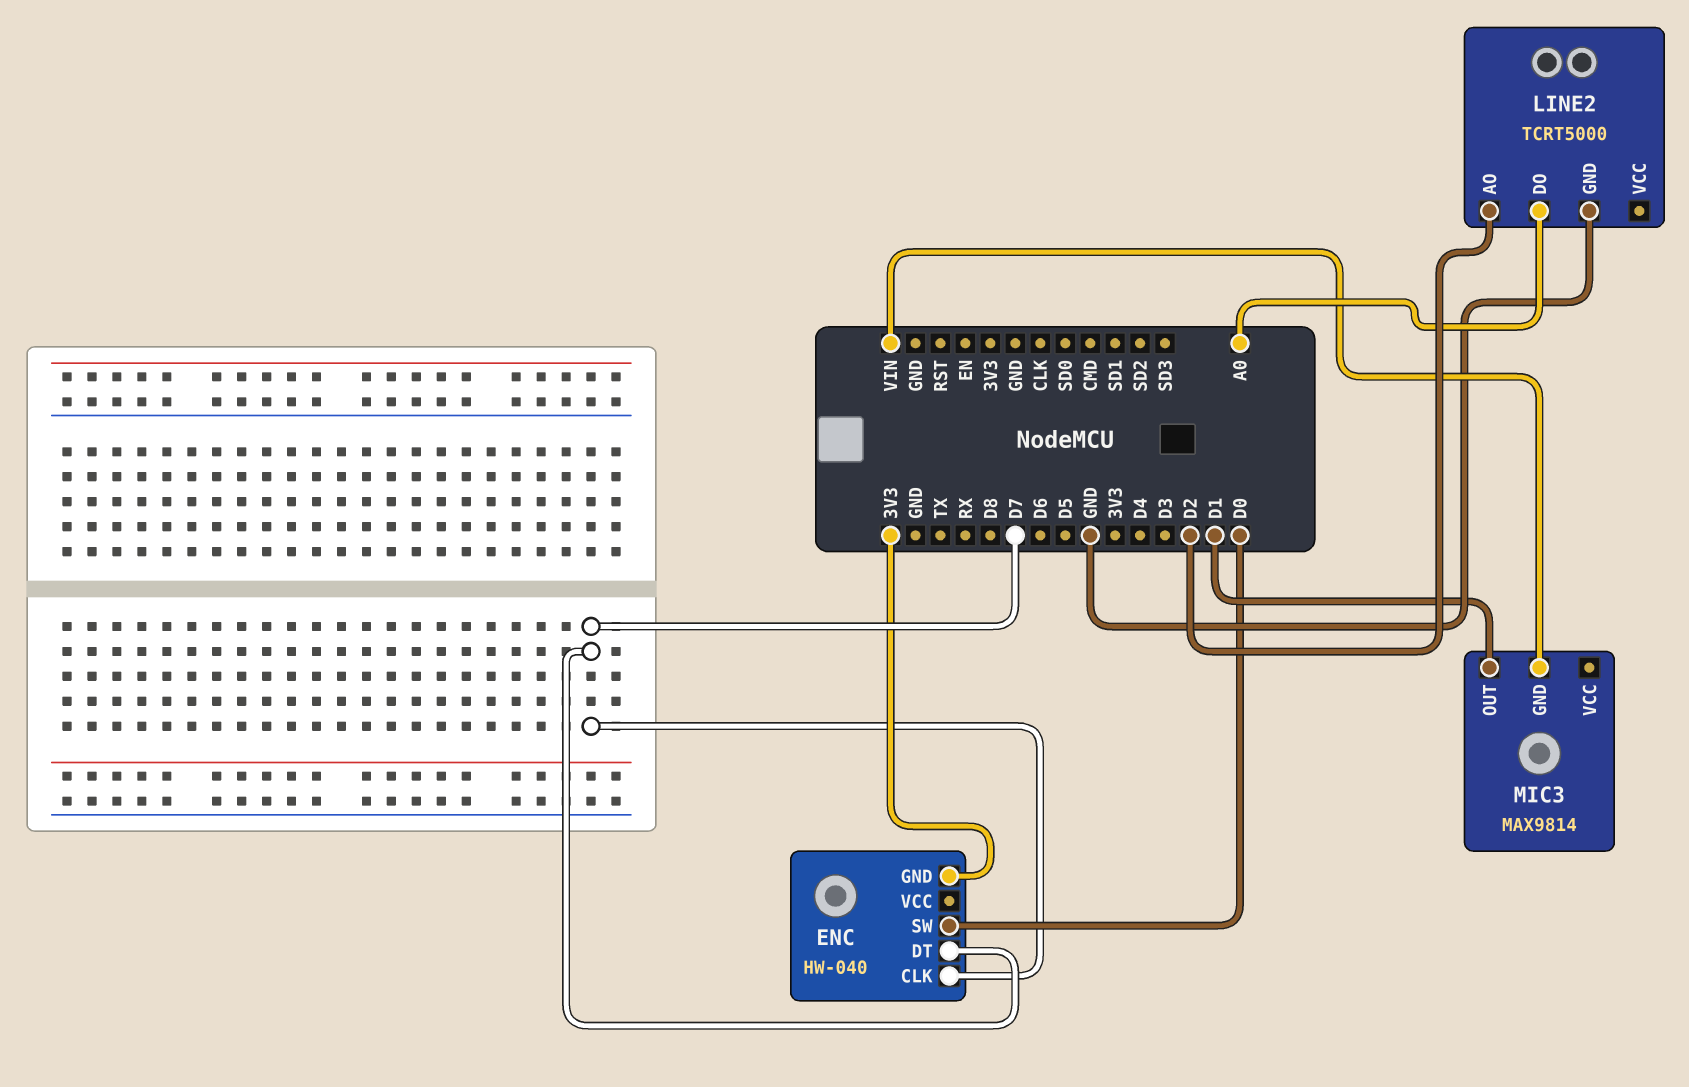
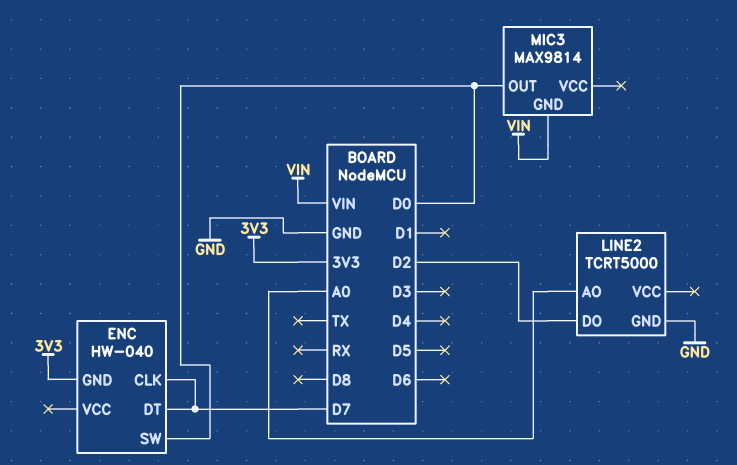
LINE2 pin AO: D2 -> A0
LINE2 pin DO: A0 -> D2
MIC3 pin OUT: D1 -> D0

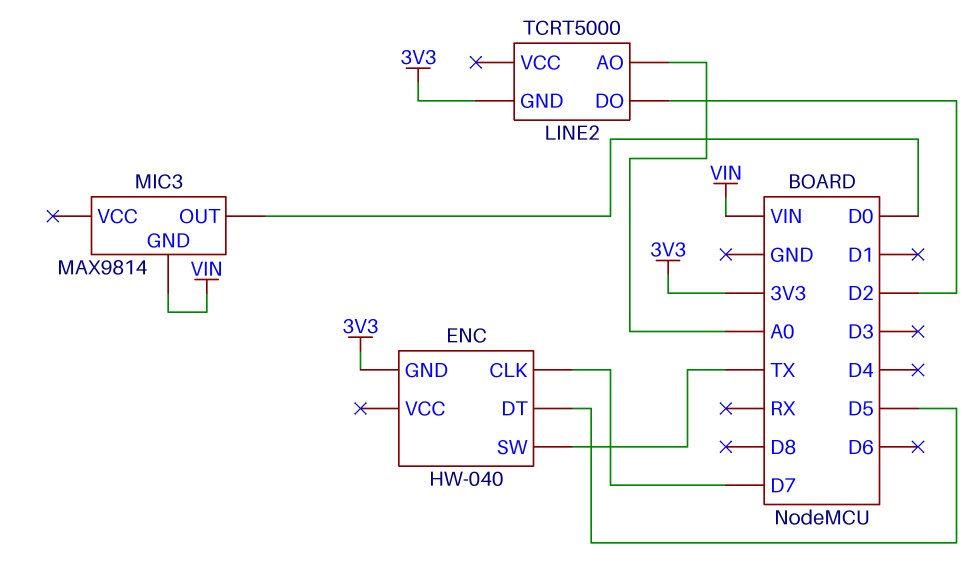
ENC pin DT: D7 -> D5
ENC pin SW: D0 -> TX
LINE2 pin GND: GND -> 3V3

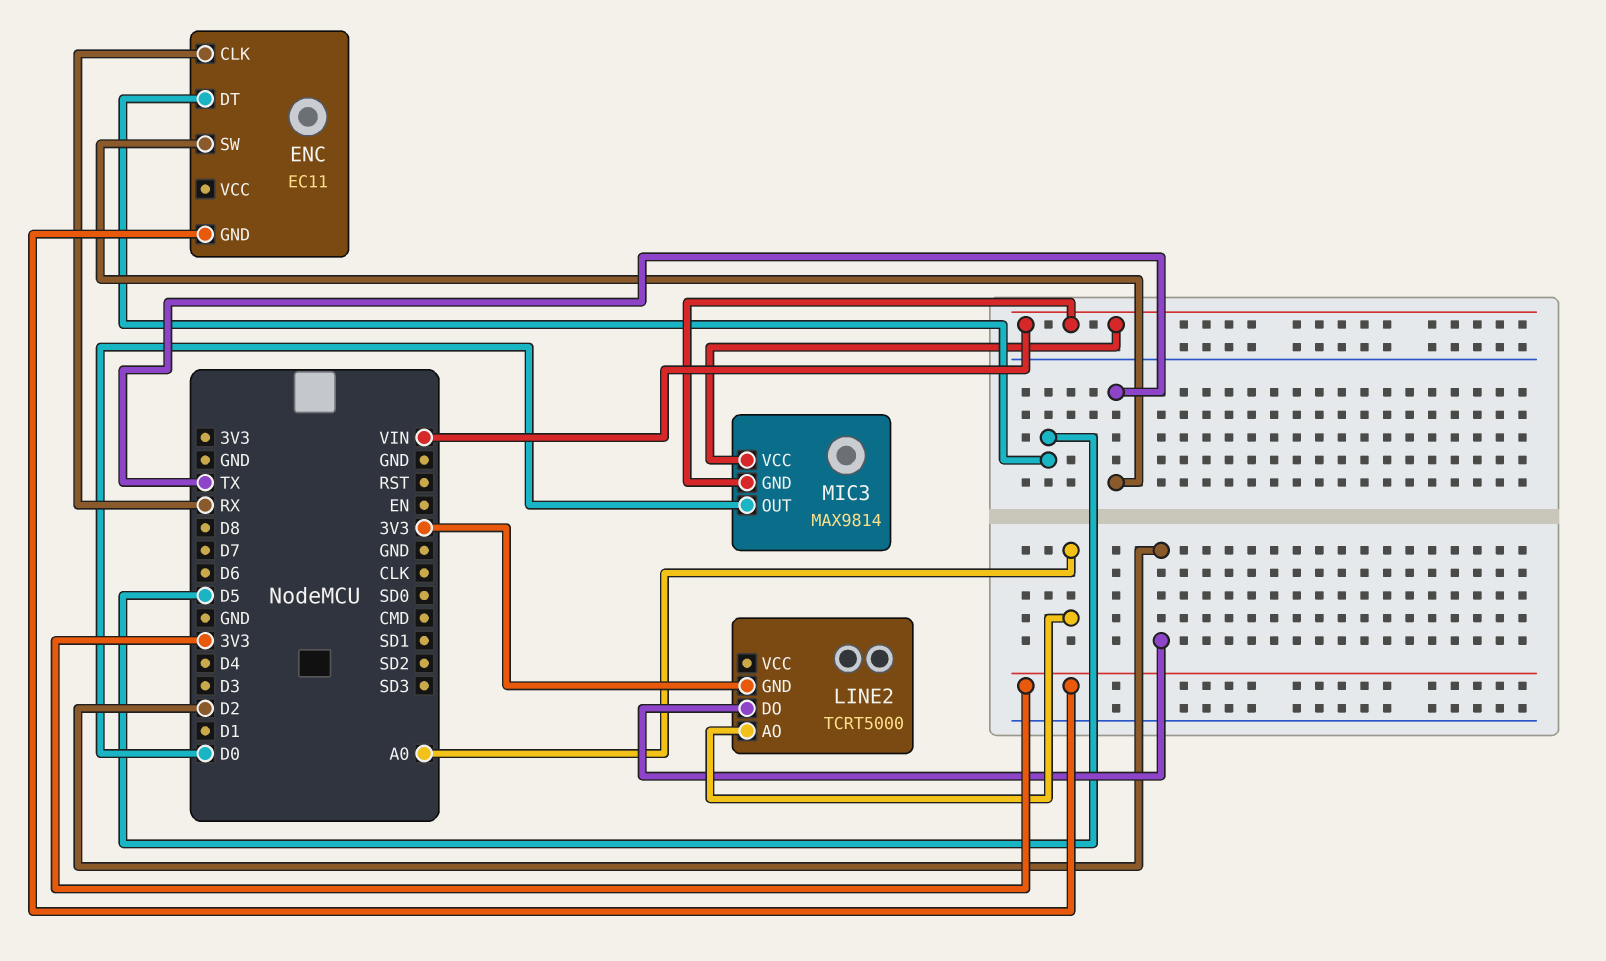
ENC: HW-040 -> EC11
ENC pin CLK: D7 -> RX
MIC3 pin VCC: none -> VIN

